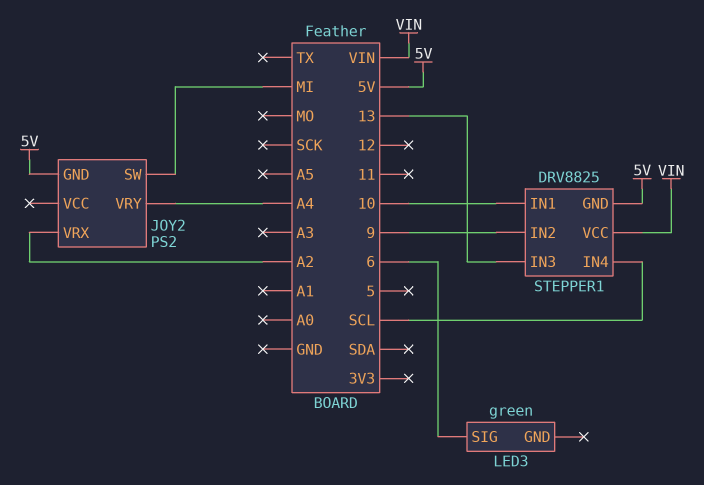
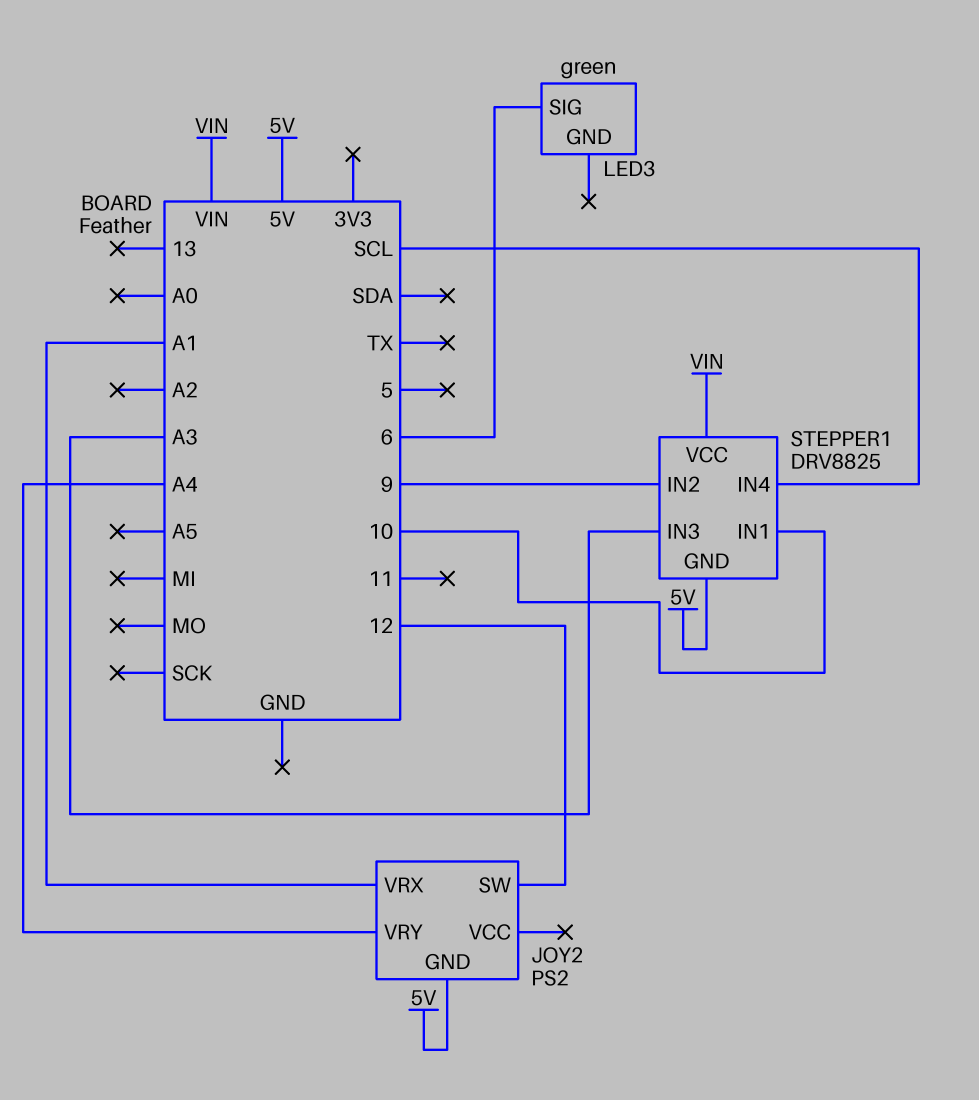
JOY2 pin SW: MI -> 12
JOY2 pin VRX: A2 -> A1
STEPPER1 pin IN3: 13 -> A3

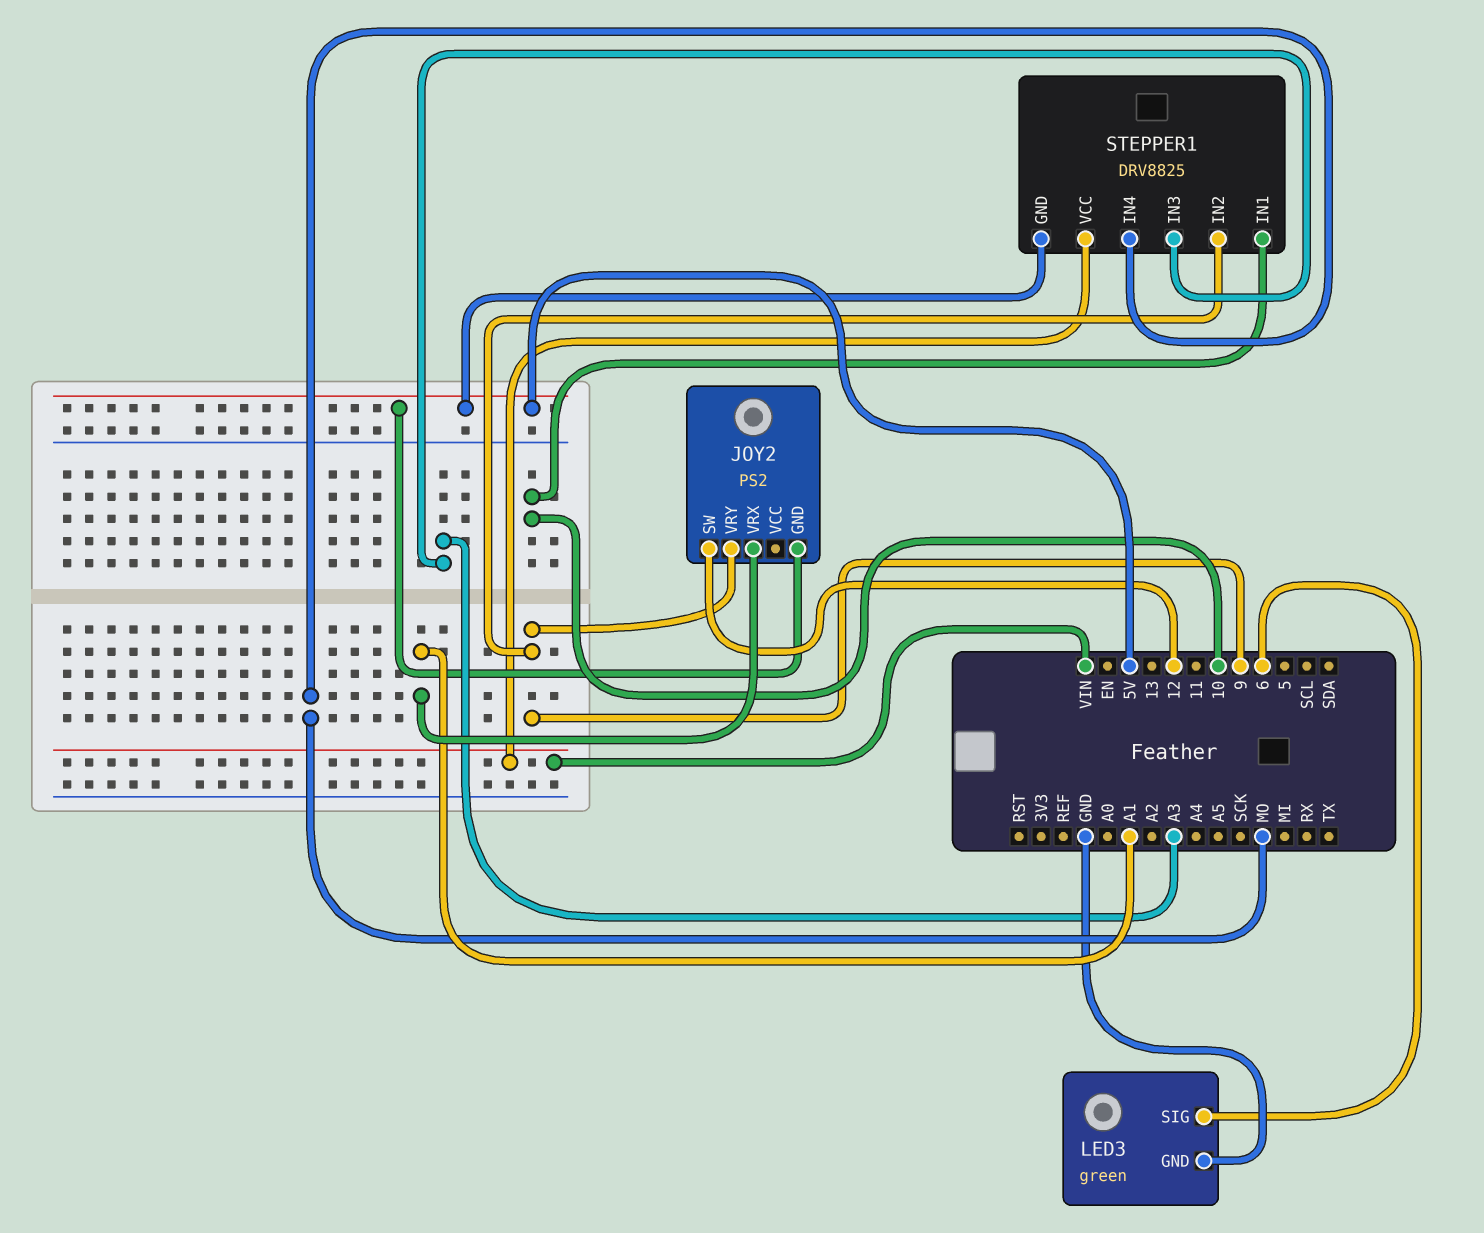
JOY2 pin VRY: A4 -> 9
LED3 pin GND: none -> GND
STEPPER1 pin IN4: SCL -> MO

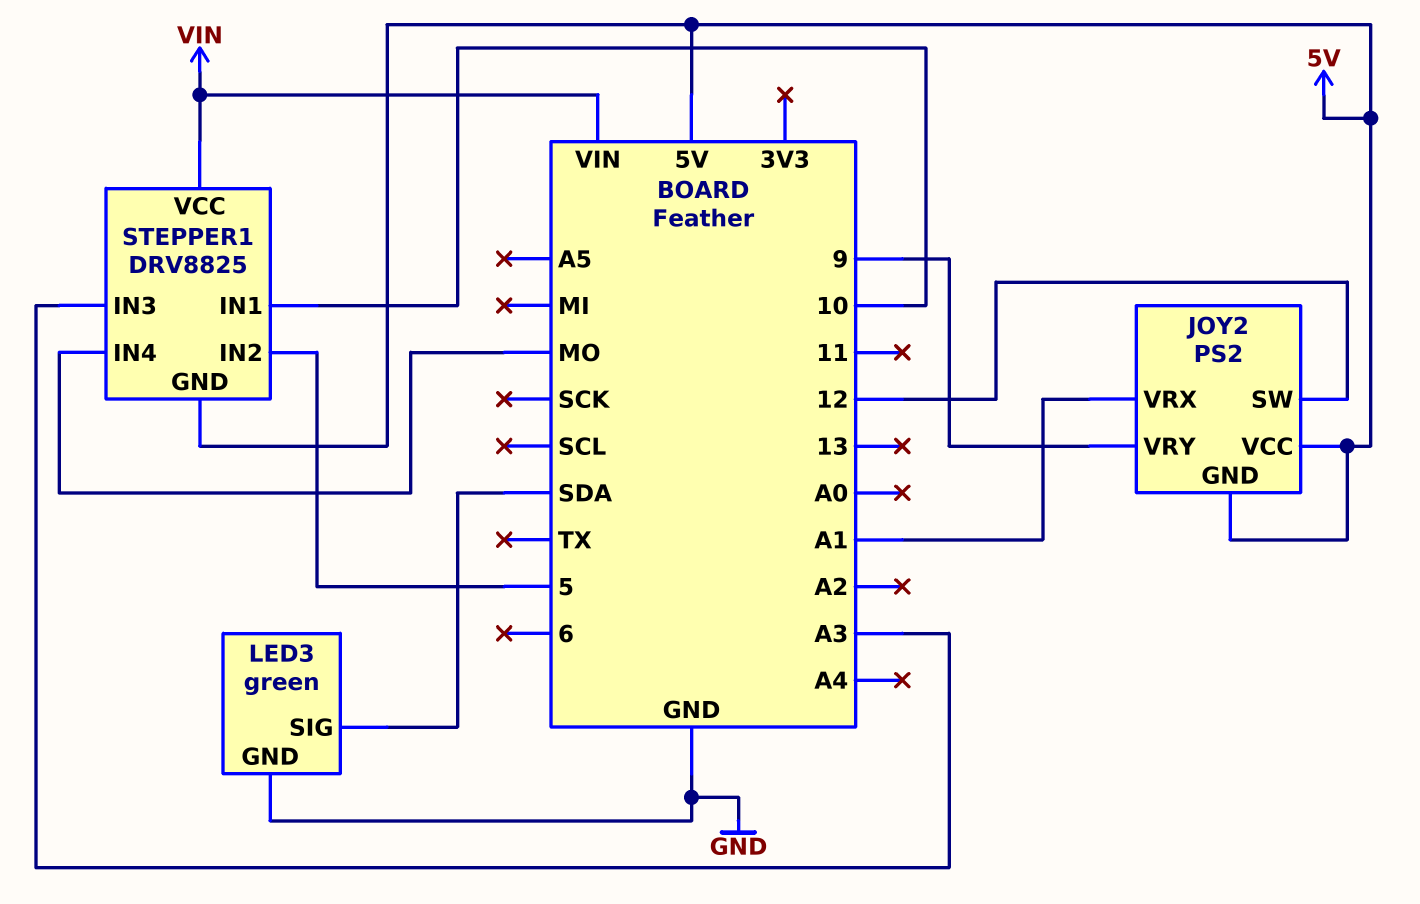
JOY2 pin VCC: none -> 5V
LED3 pin SIG: 6 -> SDA
STEPPER1 pin IN2: 9 -> 5

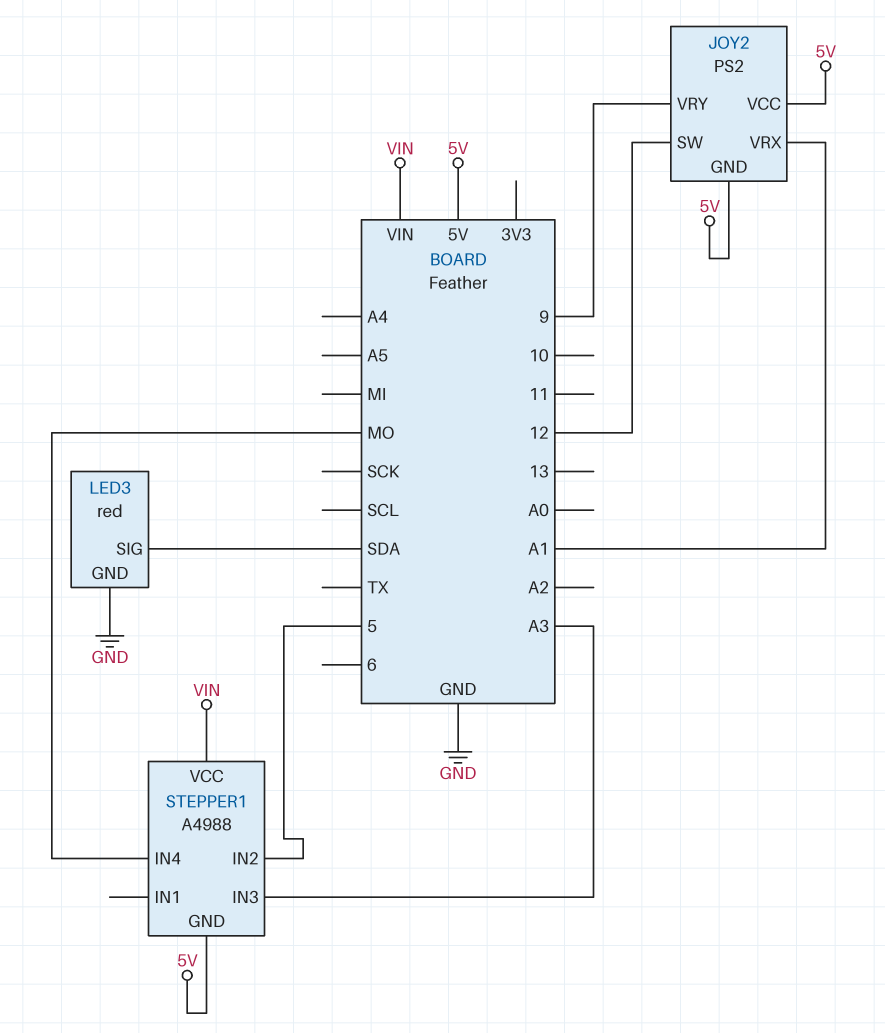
LED3: green -> red
STEPPER1: DRV8825 -> A4988
STEPPER1 pin IN1: 10 -> none

